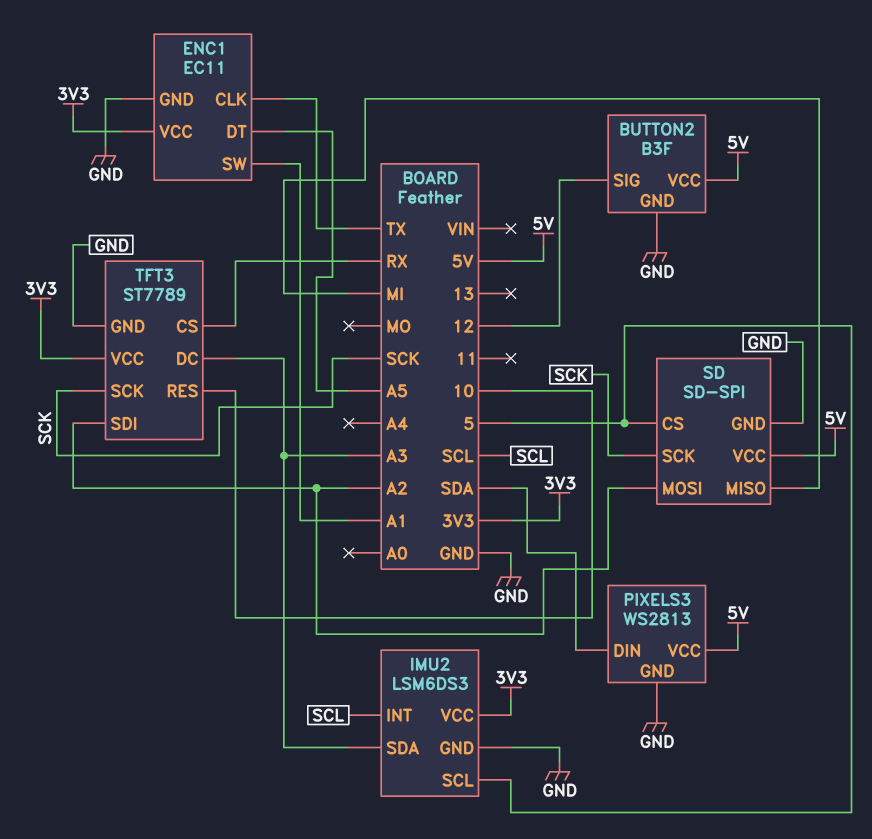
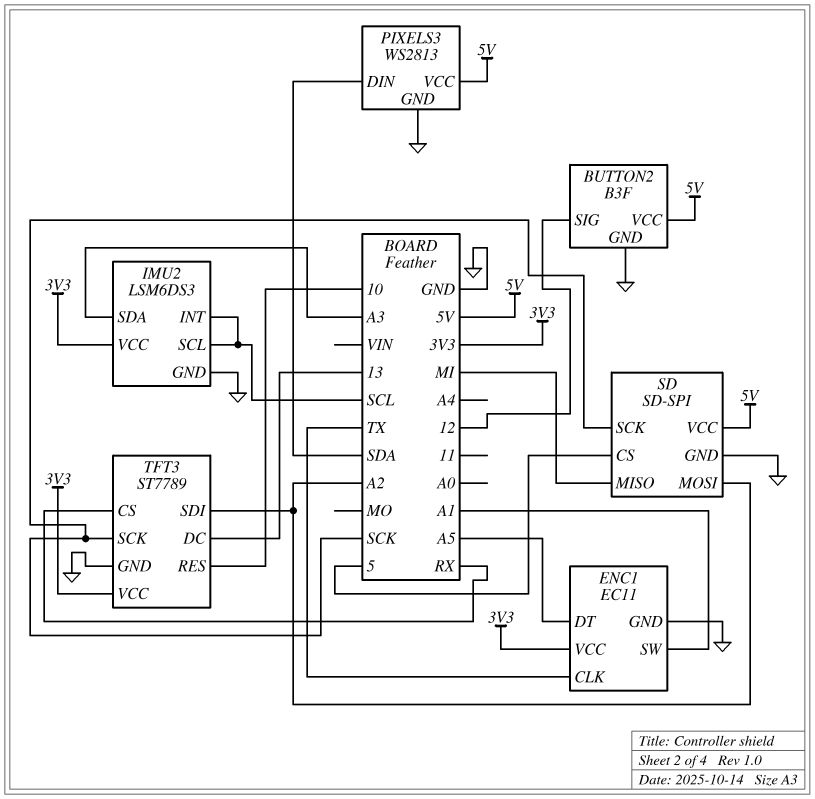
IMU2 pin SCL: 5 -> SCL
TFT3 pin DC: A3 -> 13

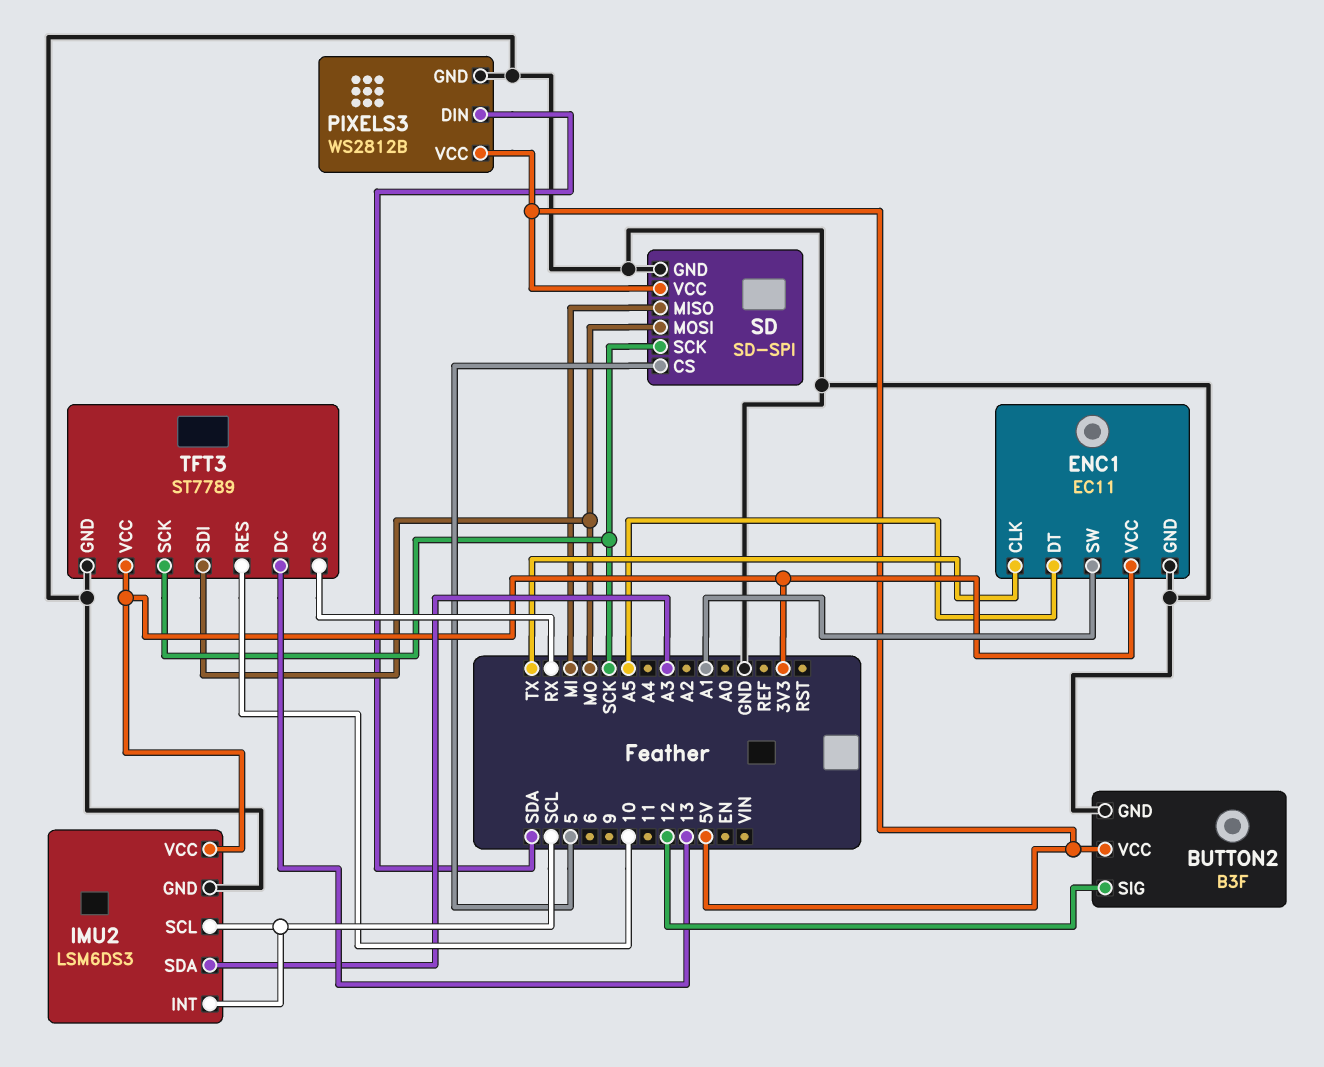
PIXELS3: WS2813 -> WS2812B
SD pin MOSI: A2 -> MO
TFT3 pin SDI: A2 -> MO

